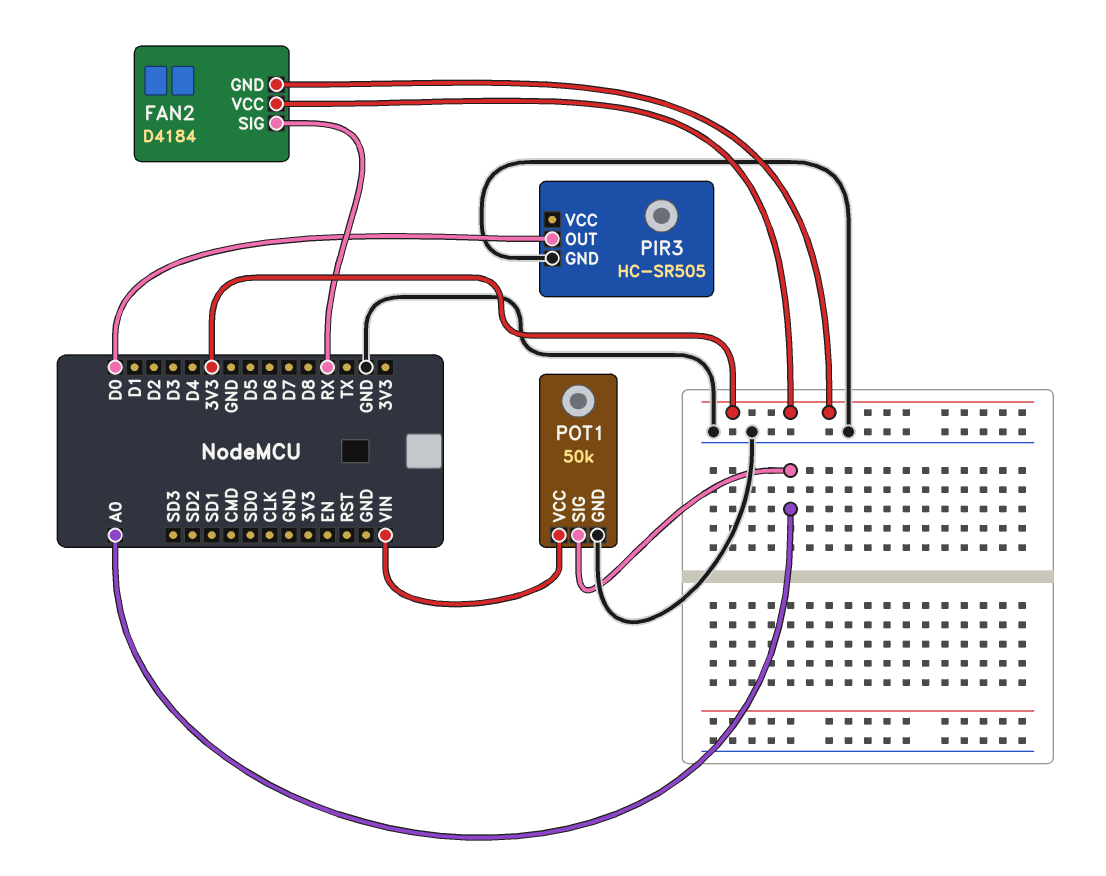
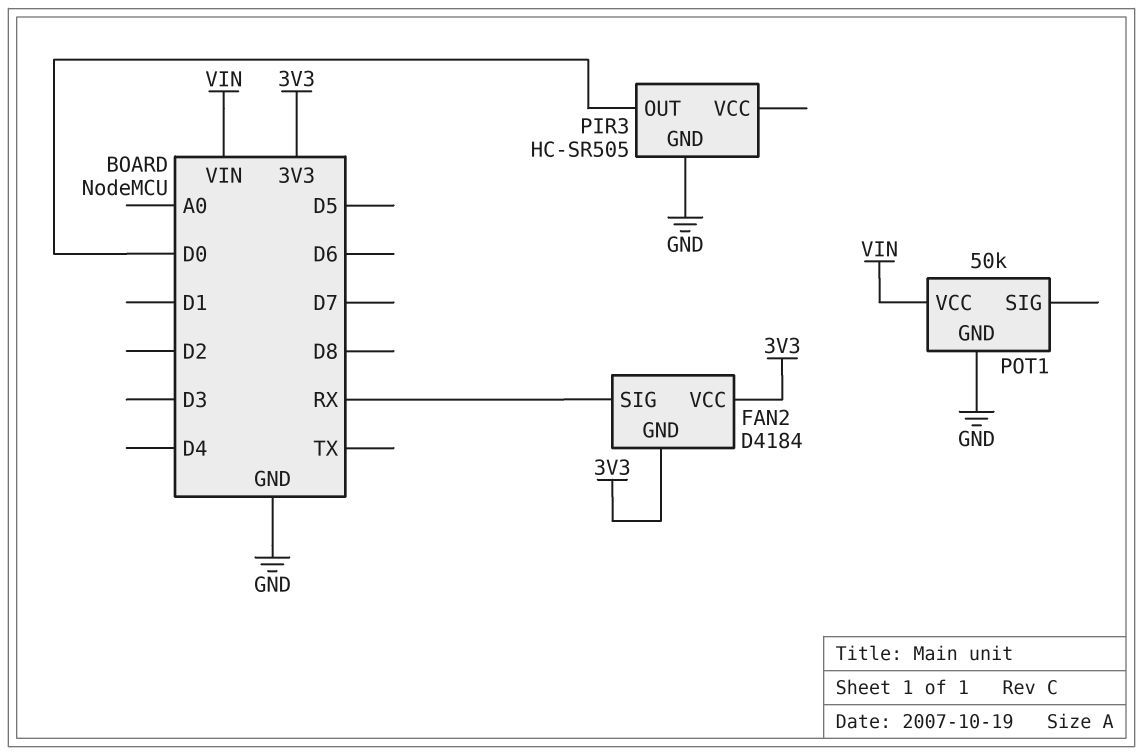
POT1 pin SIG: A0 -> none

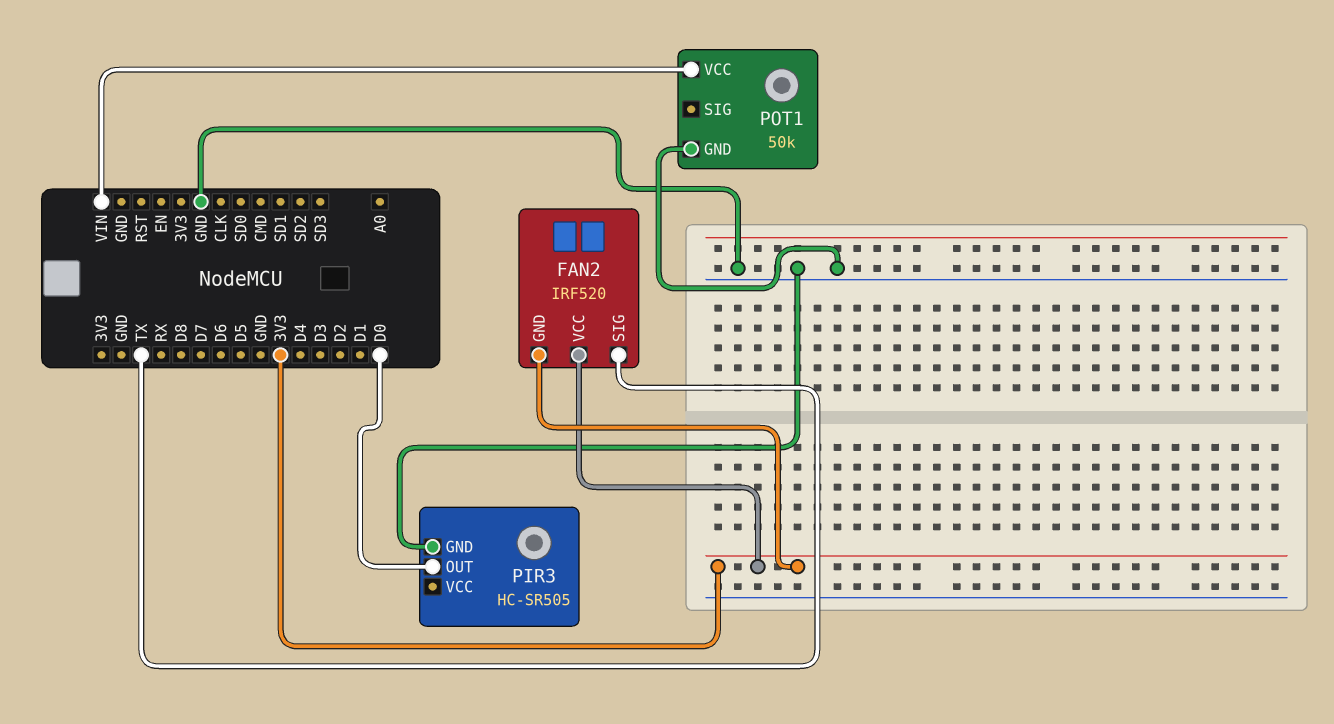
FAN2: D4184 -> IRF520
FAN2 pin SIG: RX -> TX

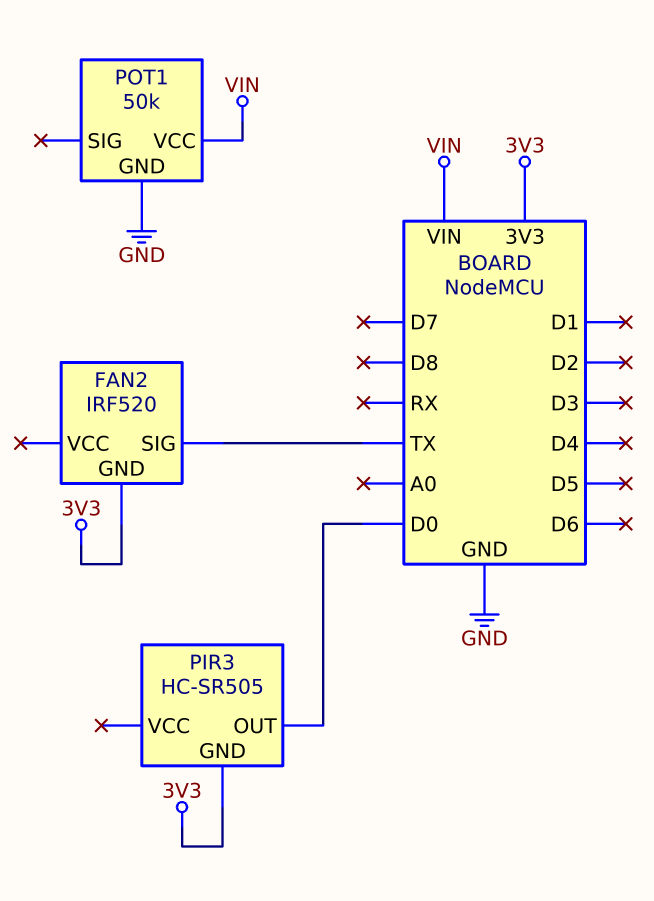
FAN2 pin VCC: 3V3 -> none
PIR3 pin GND: GND -> 3V3

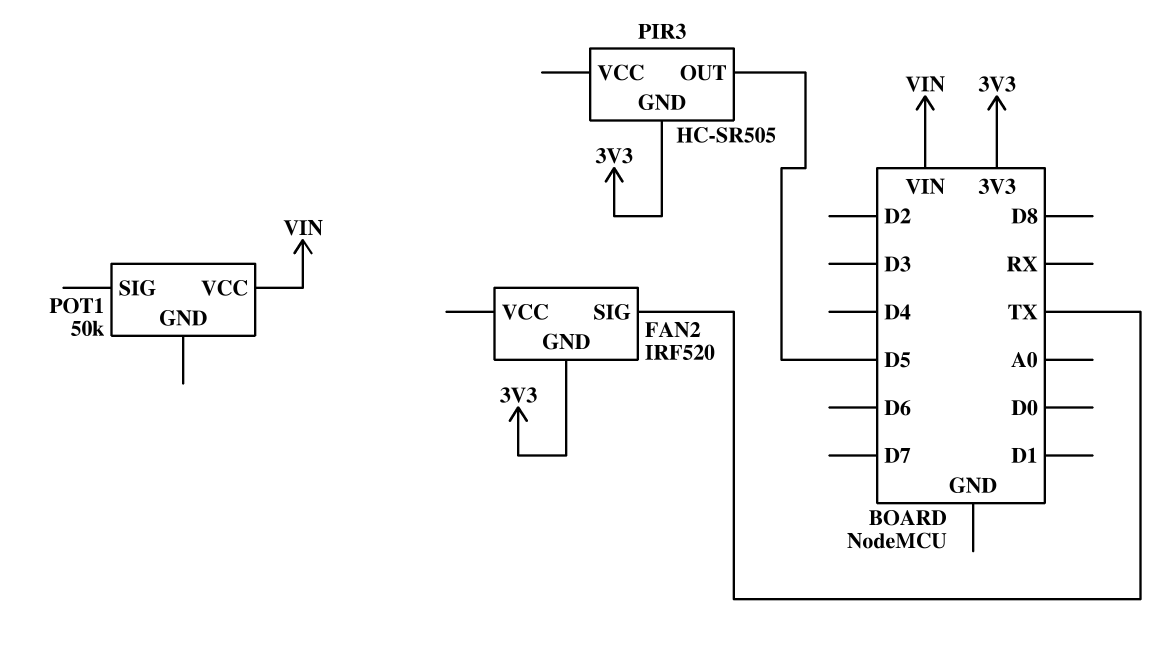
PIR3 pin OUT: D0 -> D5
POT1 pin GND: GND -> none

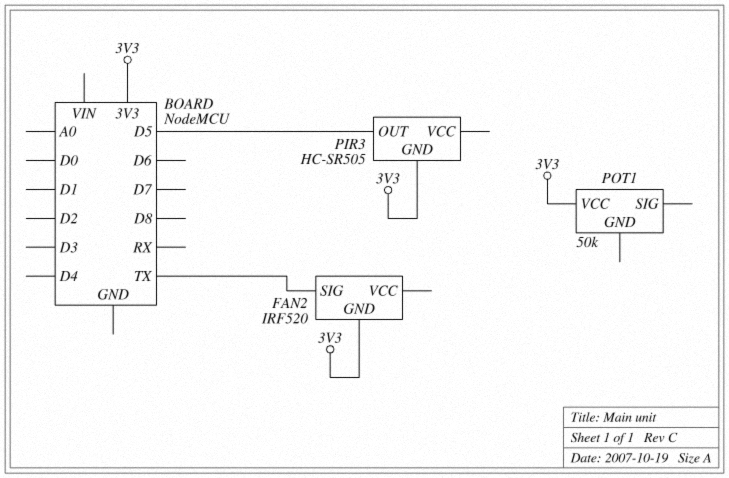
POT1 pin VCC: VIN -> 3V3

